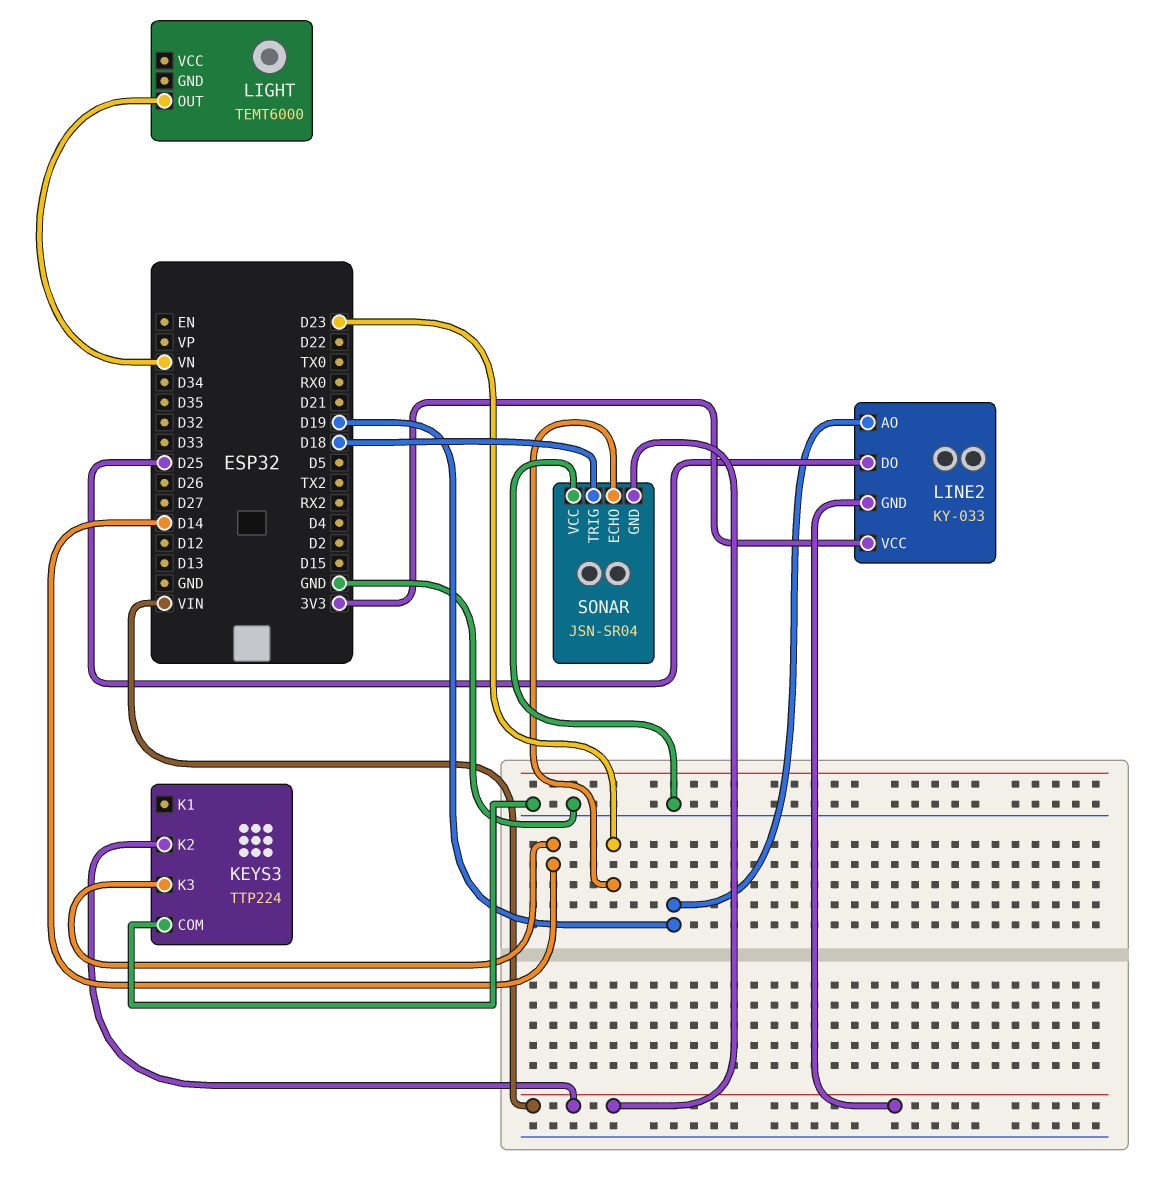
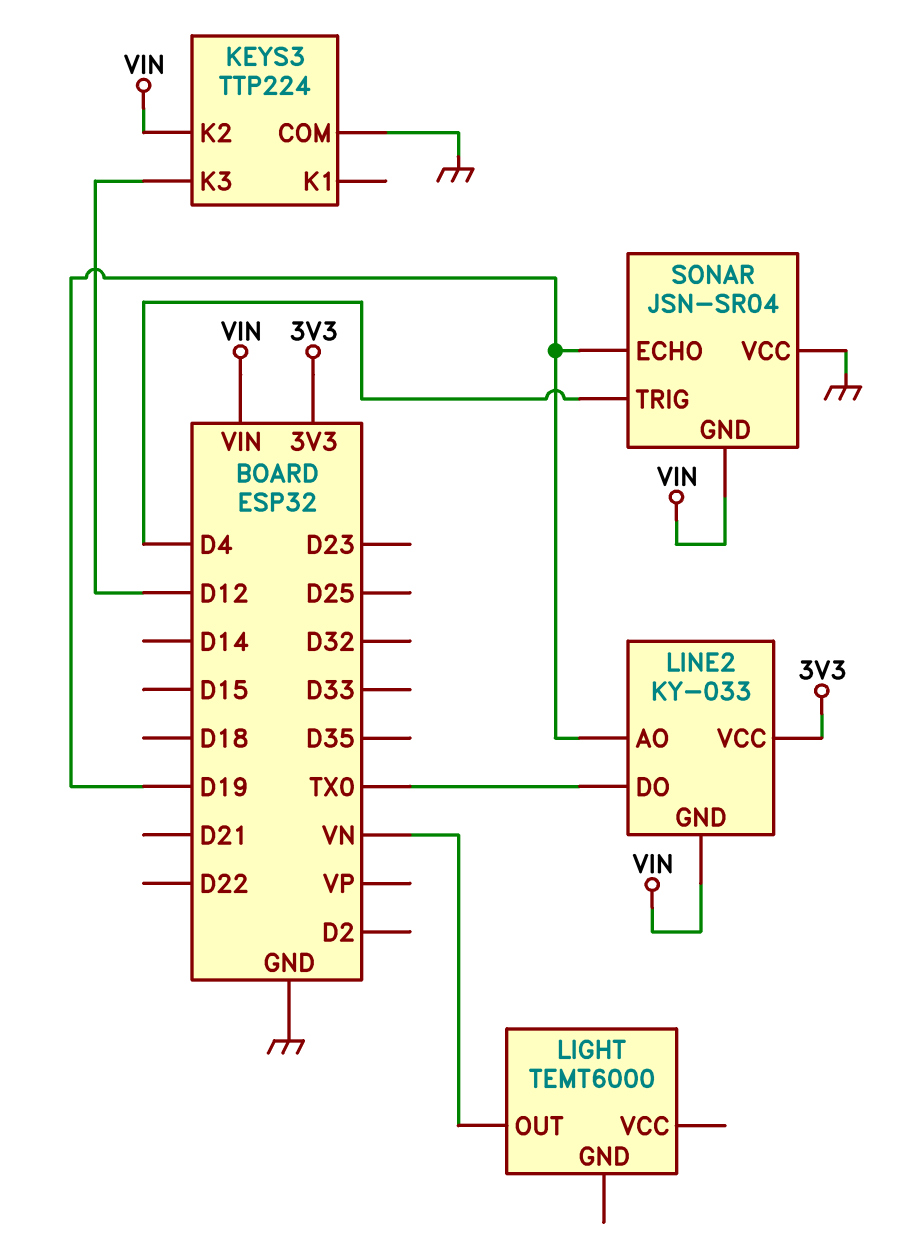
KEYS3 pin K3: D14 -> D12
LINE2 pin DO: D25 -> TX0
SONAR pin ECHO: D23 -> D19
SONAR pin TRIG: D18 -> D4

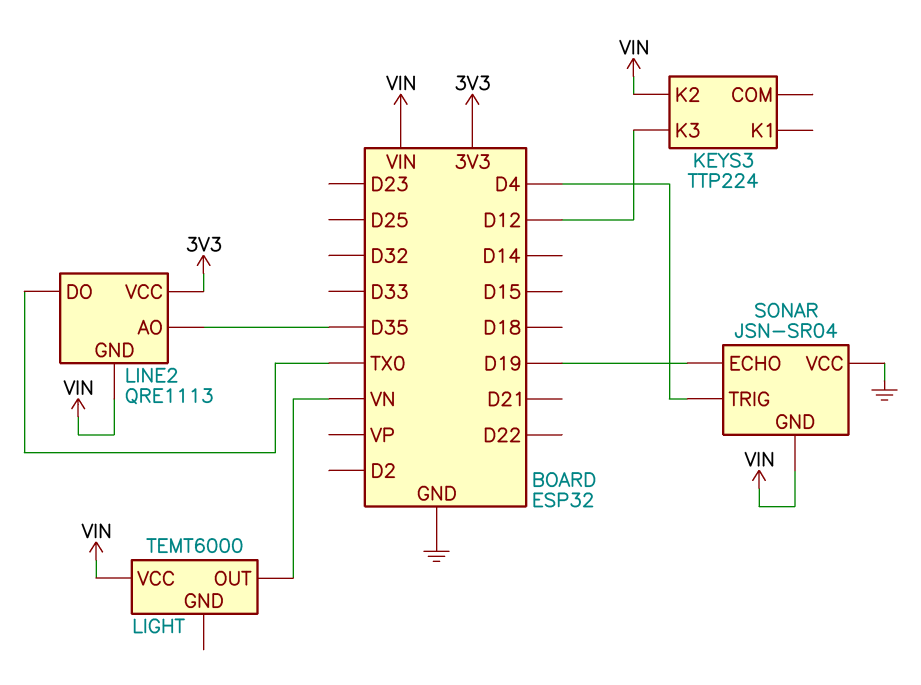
KEYS3 pin COM: GND -> none
LIGHT pin VCC: none -> VIN
LINE2: KY-033 -> QRE1113
LINE2 pin AO: D19 -> D35

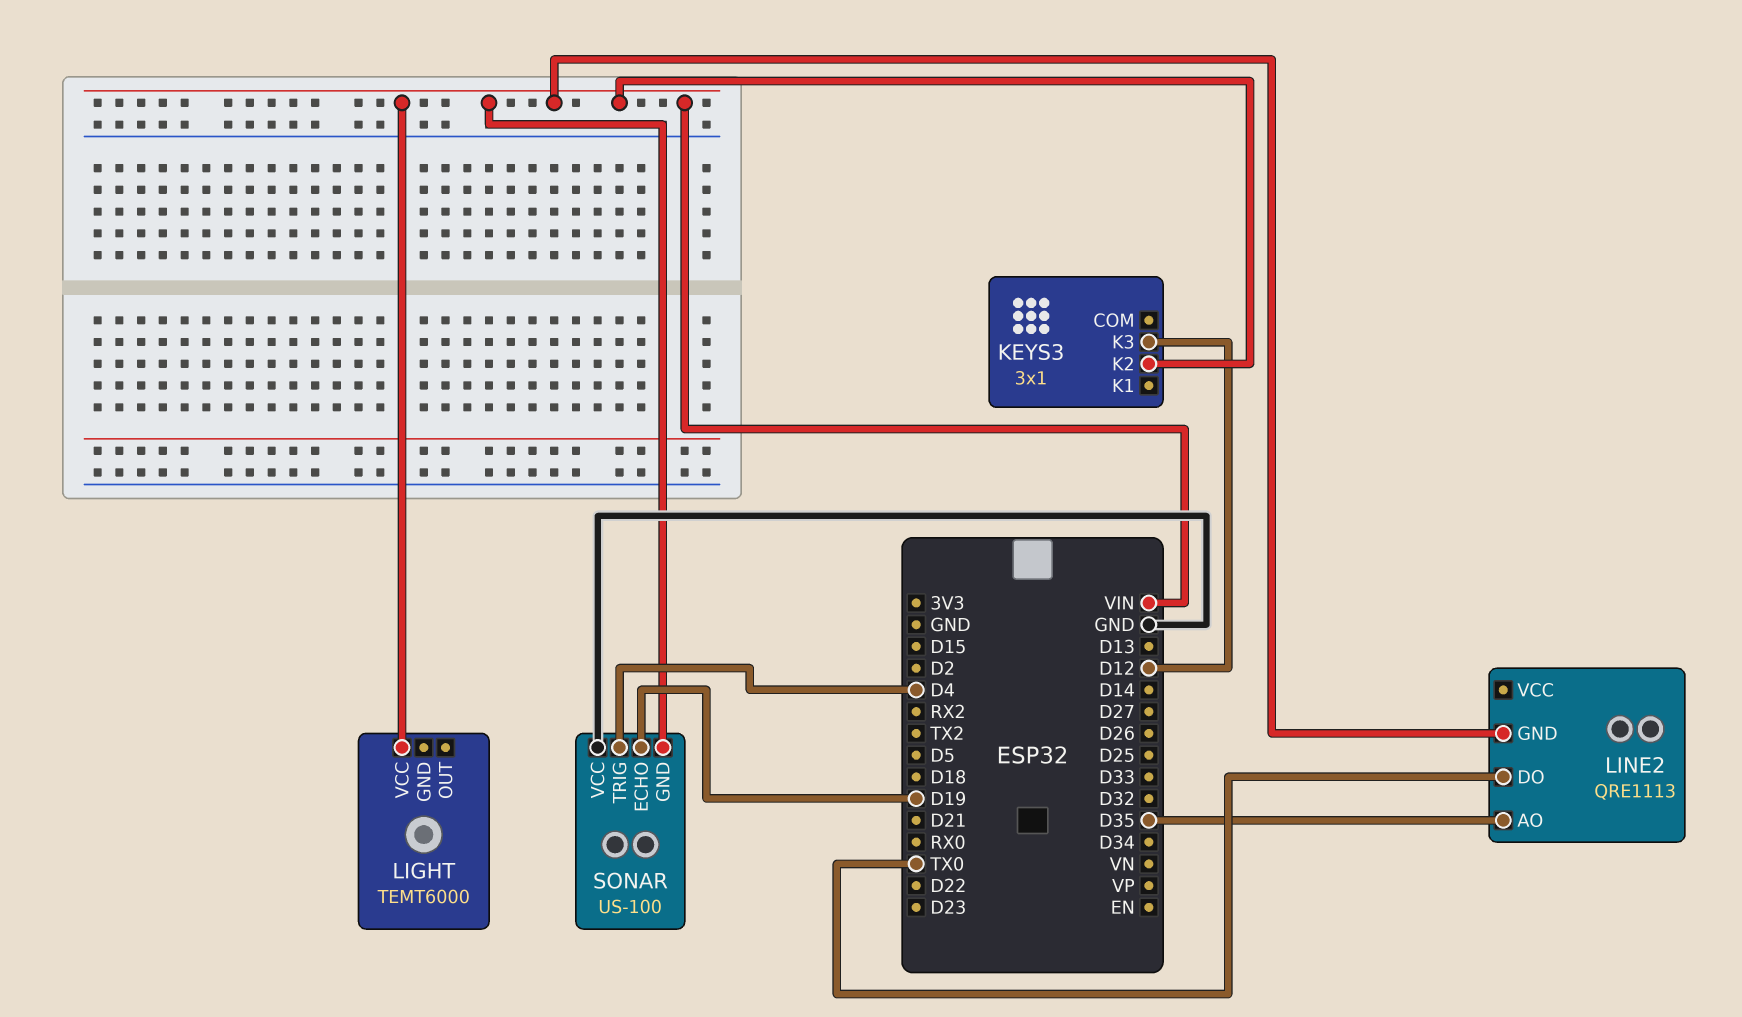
KEYS3: TTP224 -> 3x1
LIGHT pin OUT: VN -> none
LINE2 pin VCC: 3V3 -> none
SONAR: JSN-SR04 -> US-100

